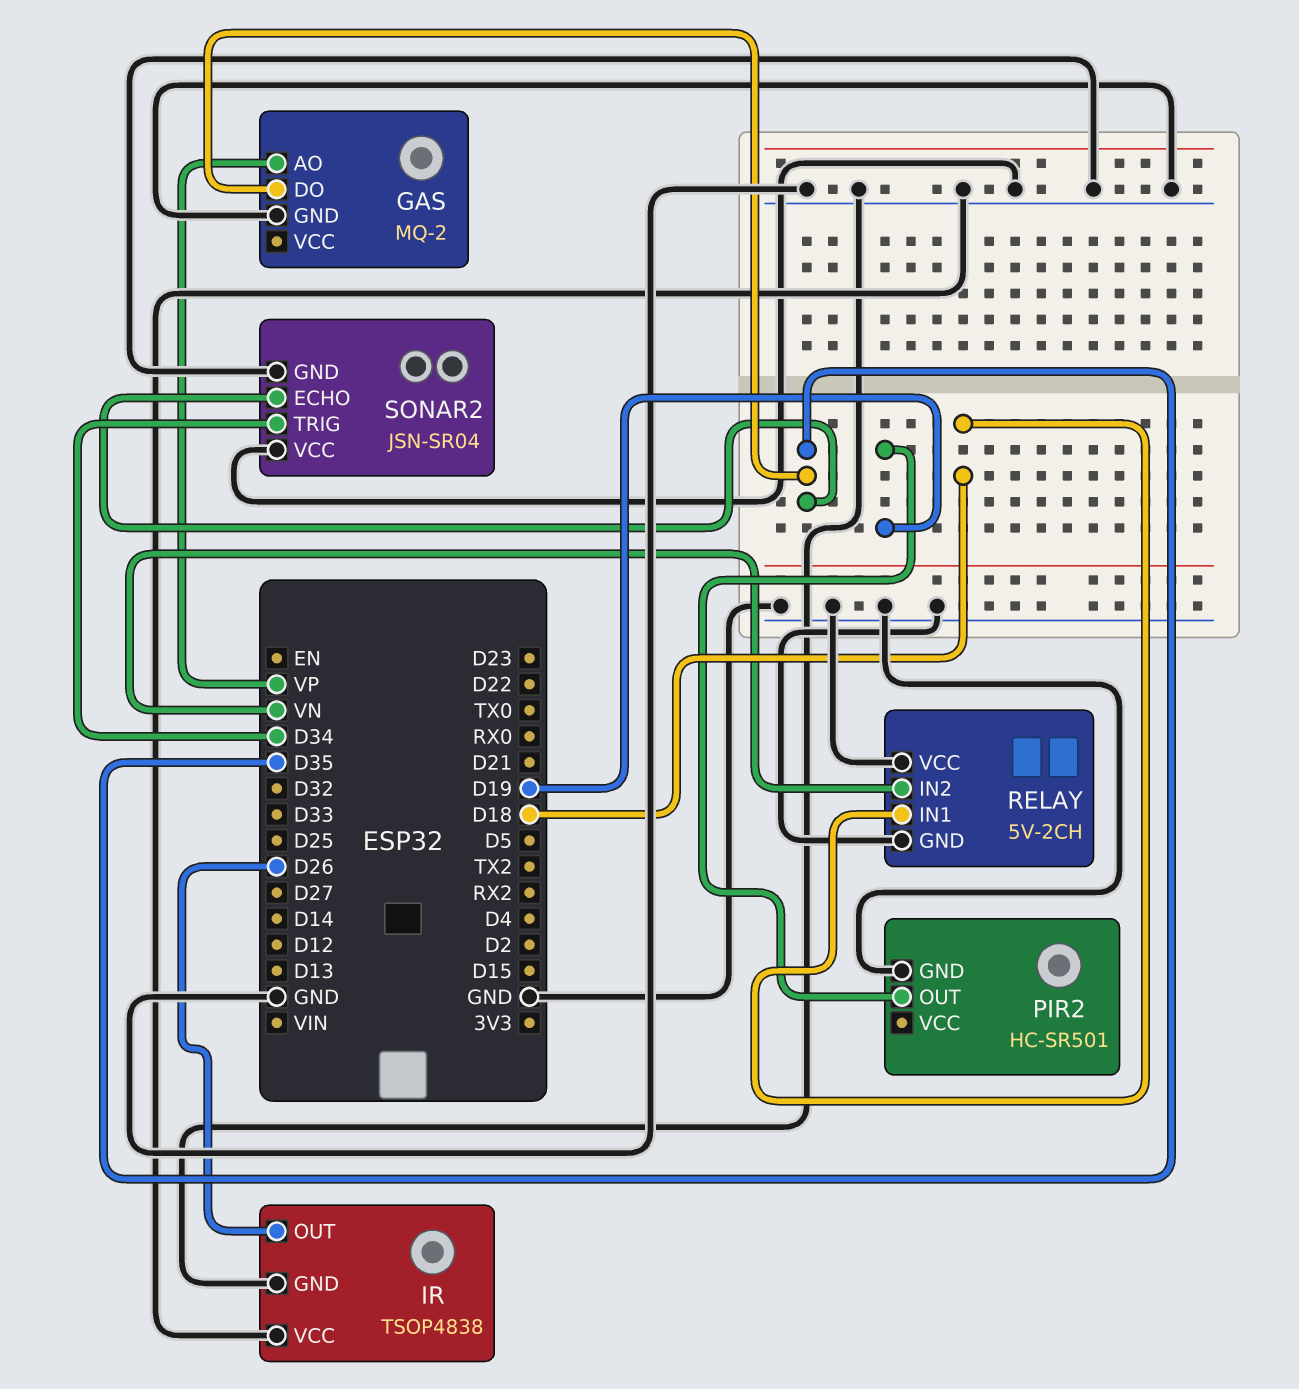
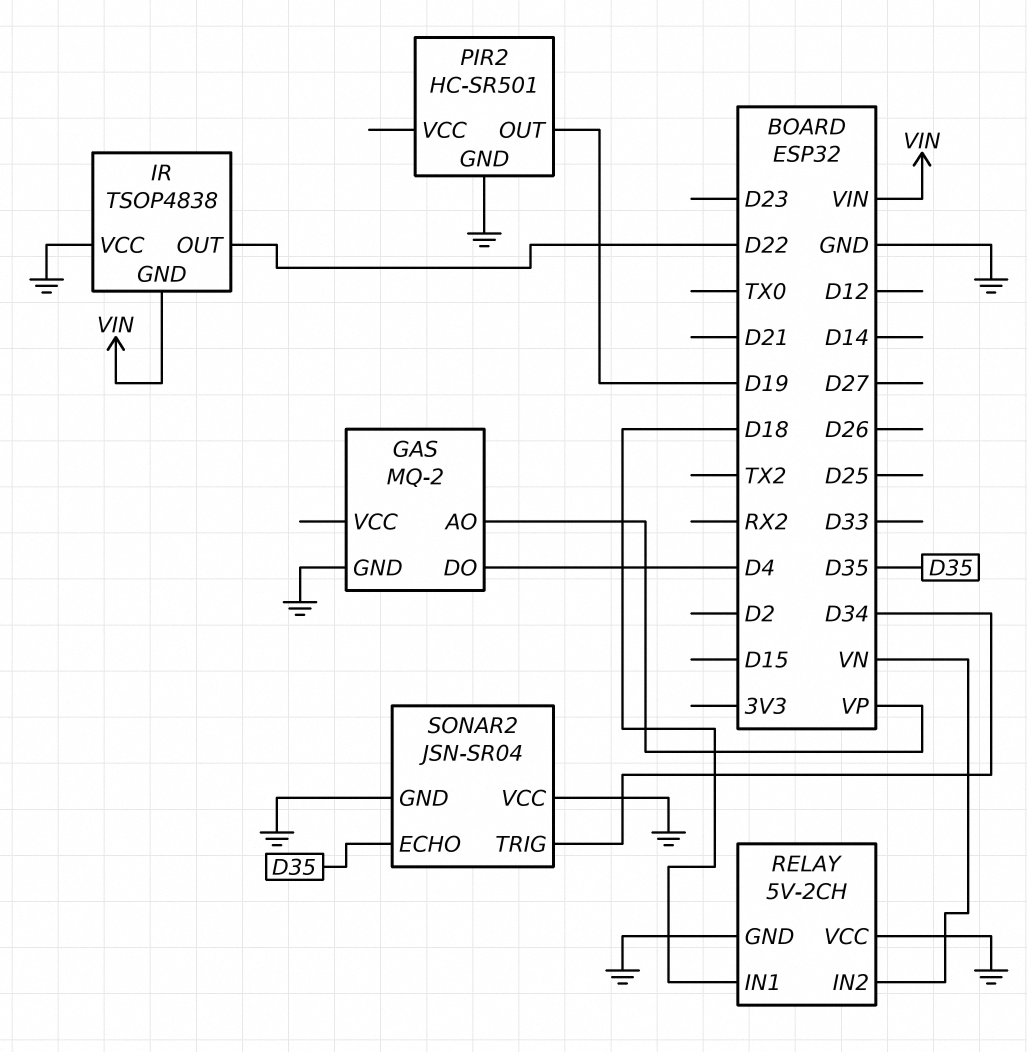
GAS pin DO: D35 -> D4
IR pin GND: GND -> VIN
IR pin OUT: D26 -> D22

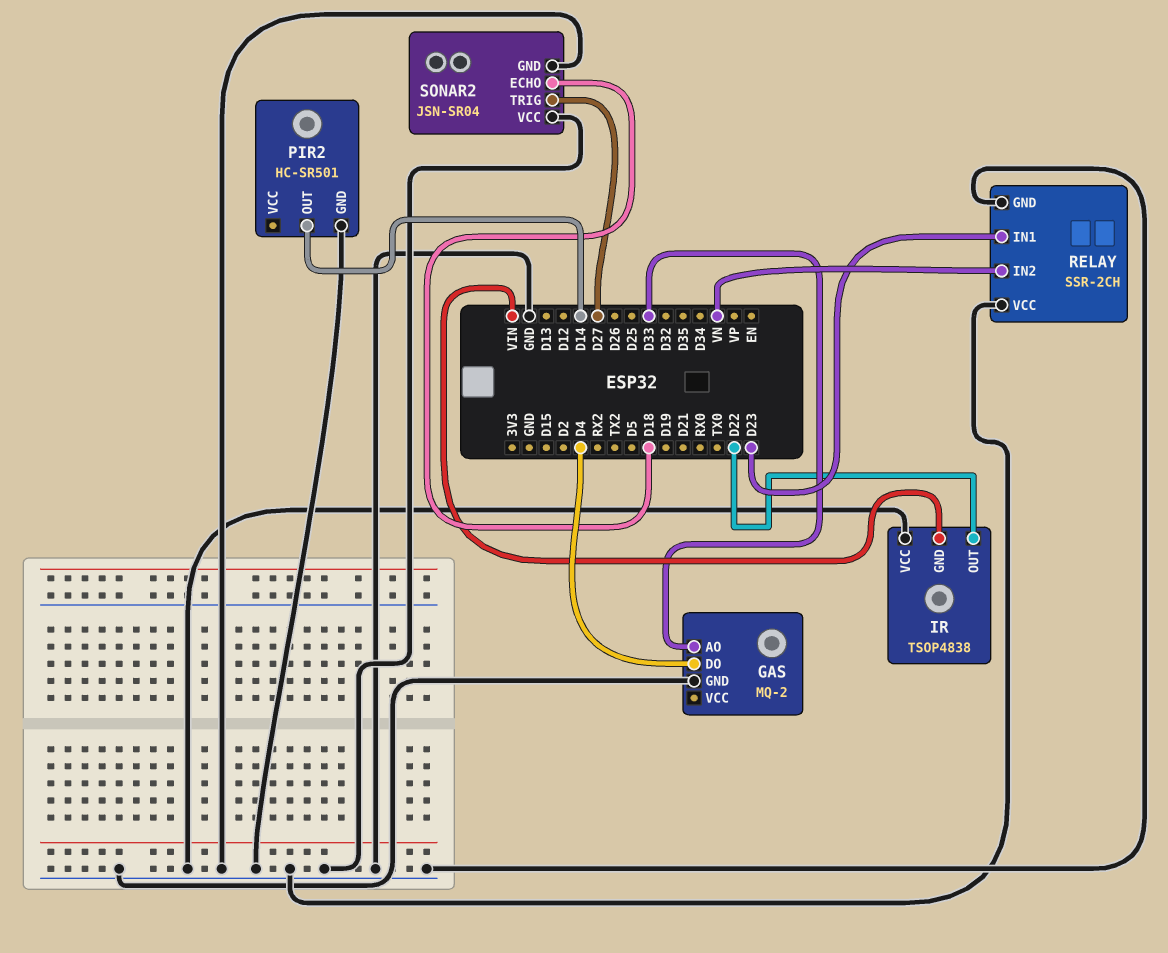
GAS pin AO: VP -> D33
PIR2 pin OUT: D19 -> D14
RELAY: 5V-2CH -> SSR-2CH
RELAY pin IN1: D18 -> D23
SONAR2 pin ECHO: D35 -> D18
SONAR2 pin TRIG: D34 -> D27

